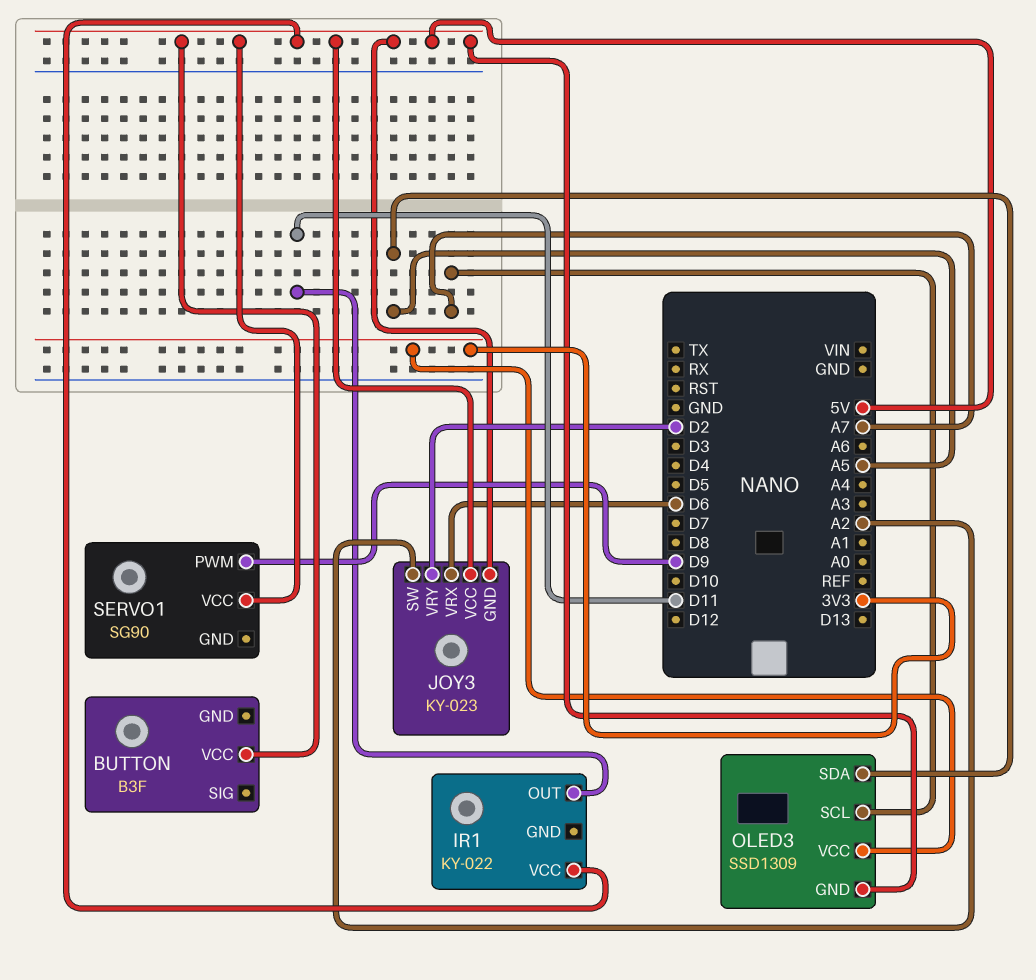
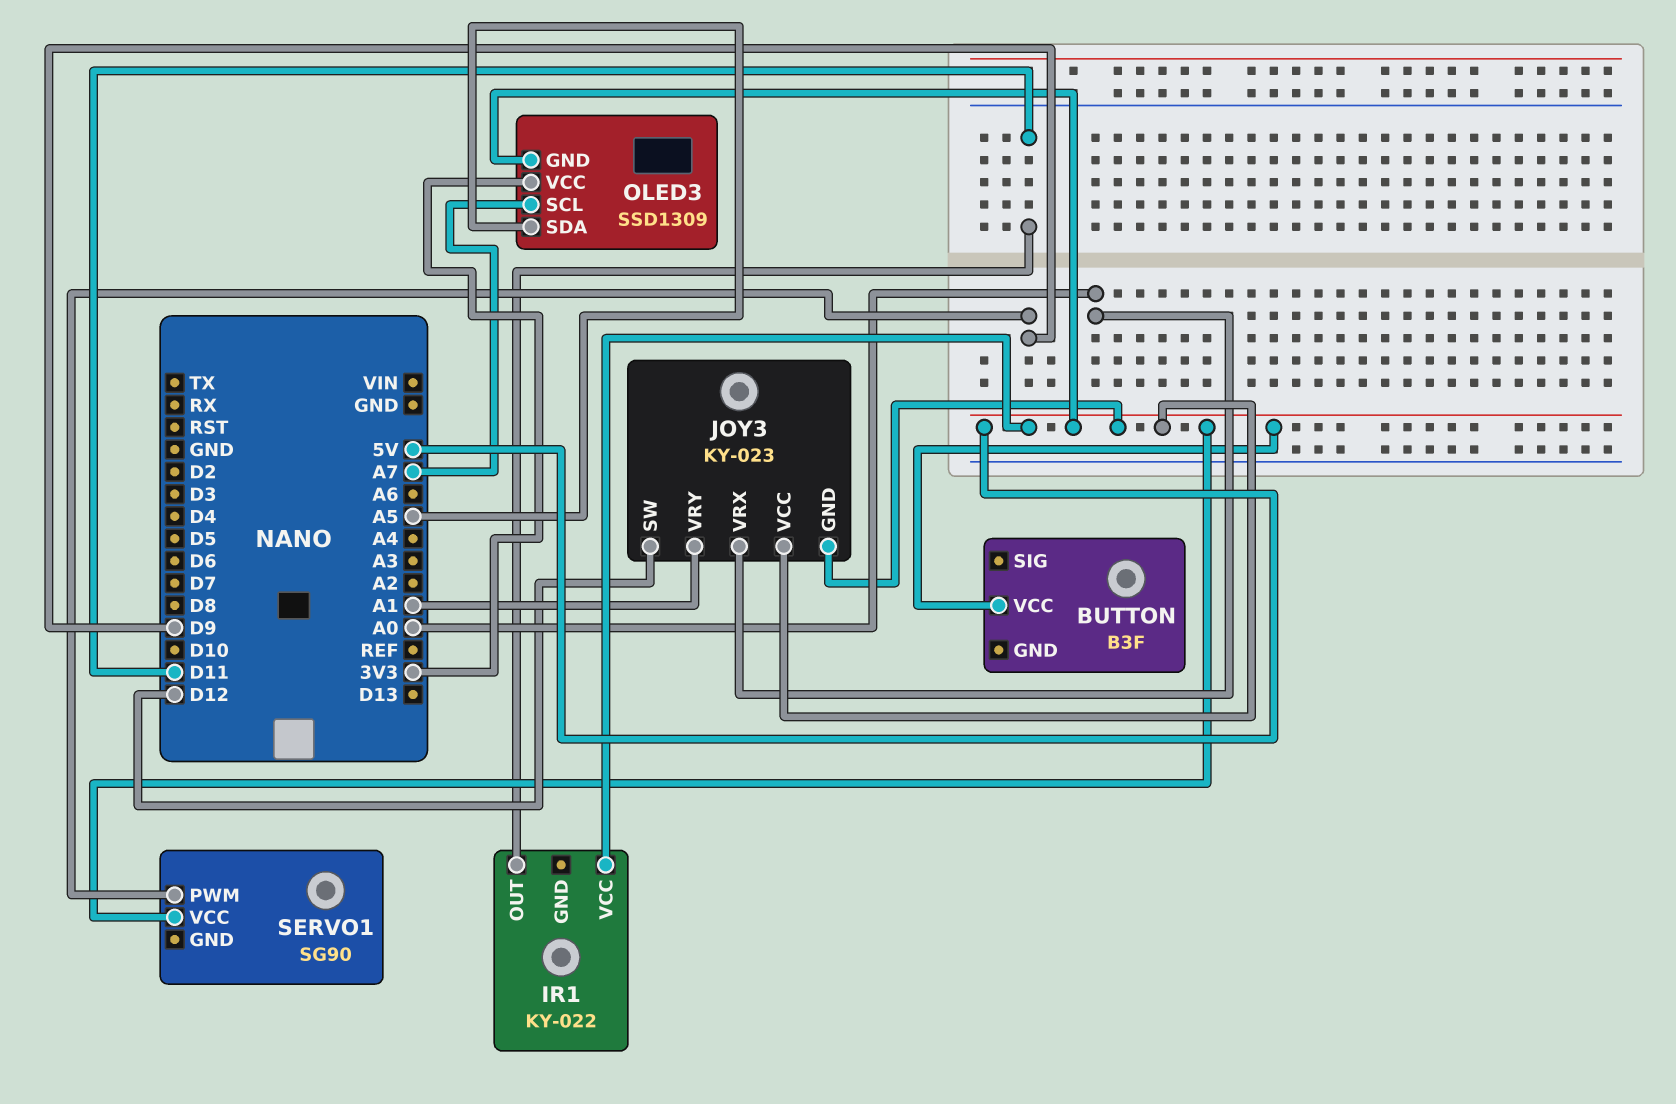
JOY3 pin SW: A2 -> D12
JOY3 pin VRX: D6 -> A0
JOY3 pin VRY: D2 -> A1

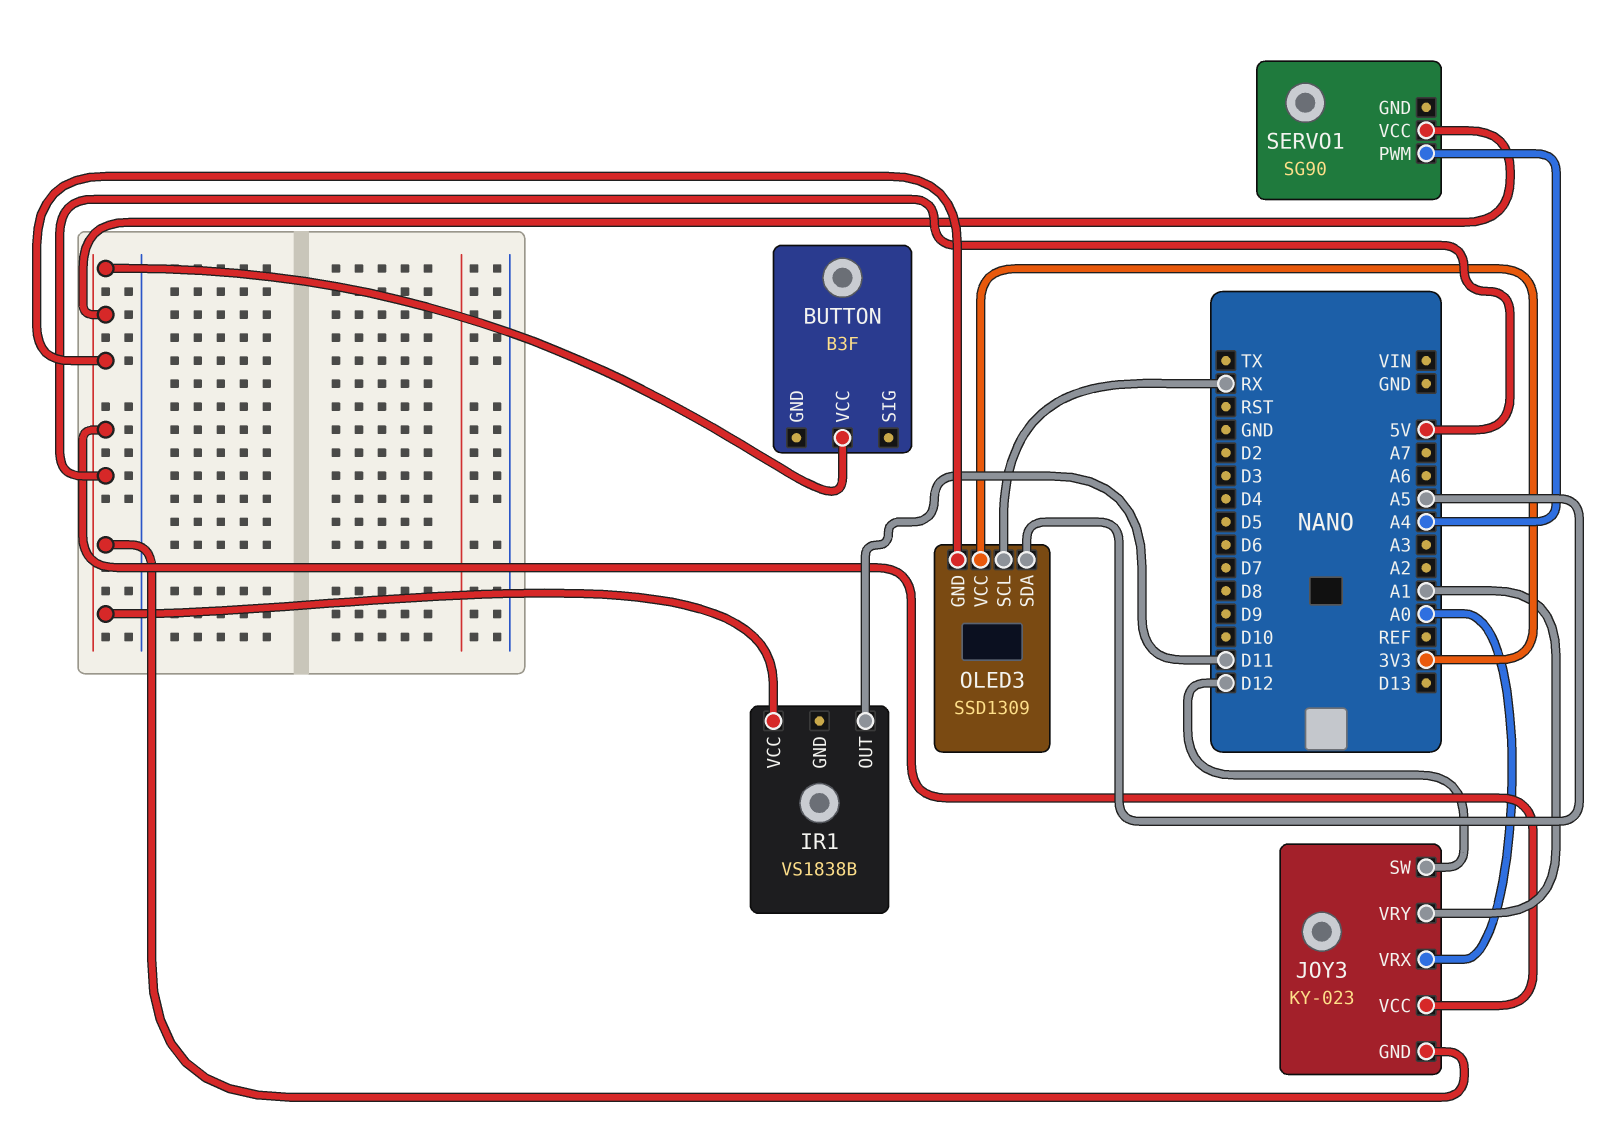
IR1: KY-022 -> VS1838B
OLED3 pin SCL: A7 -> RX
SERVO1 pin PWM: D9 -> A4

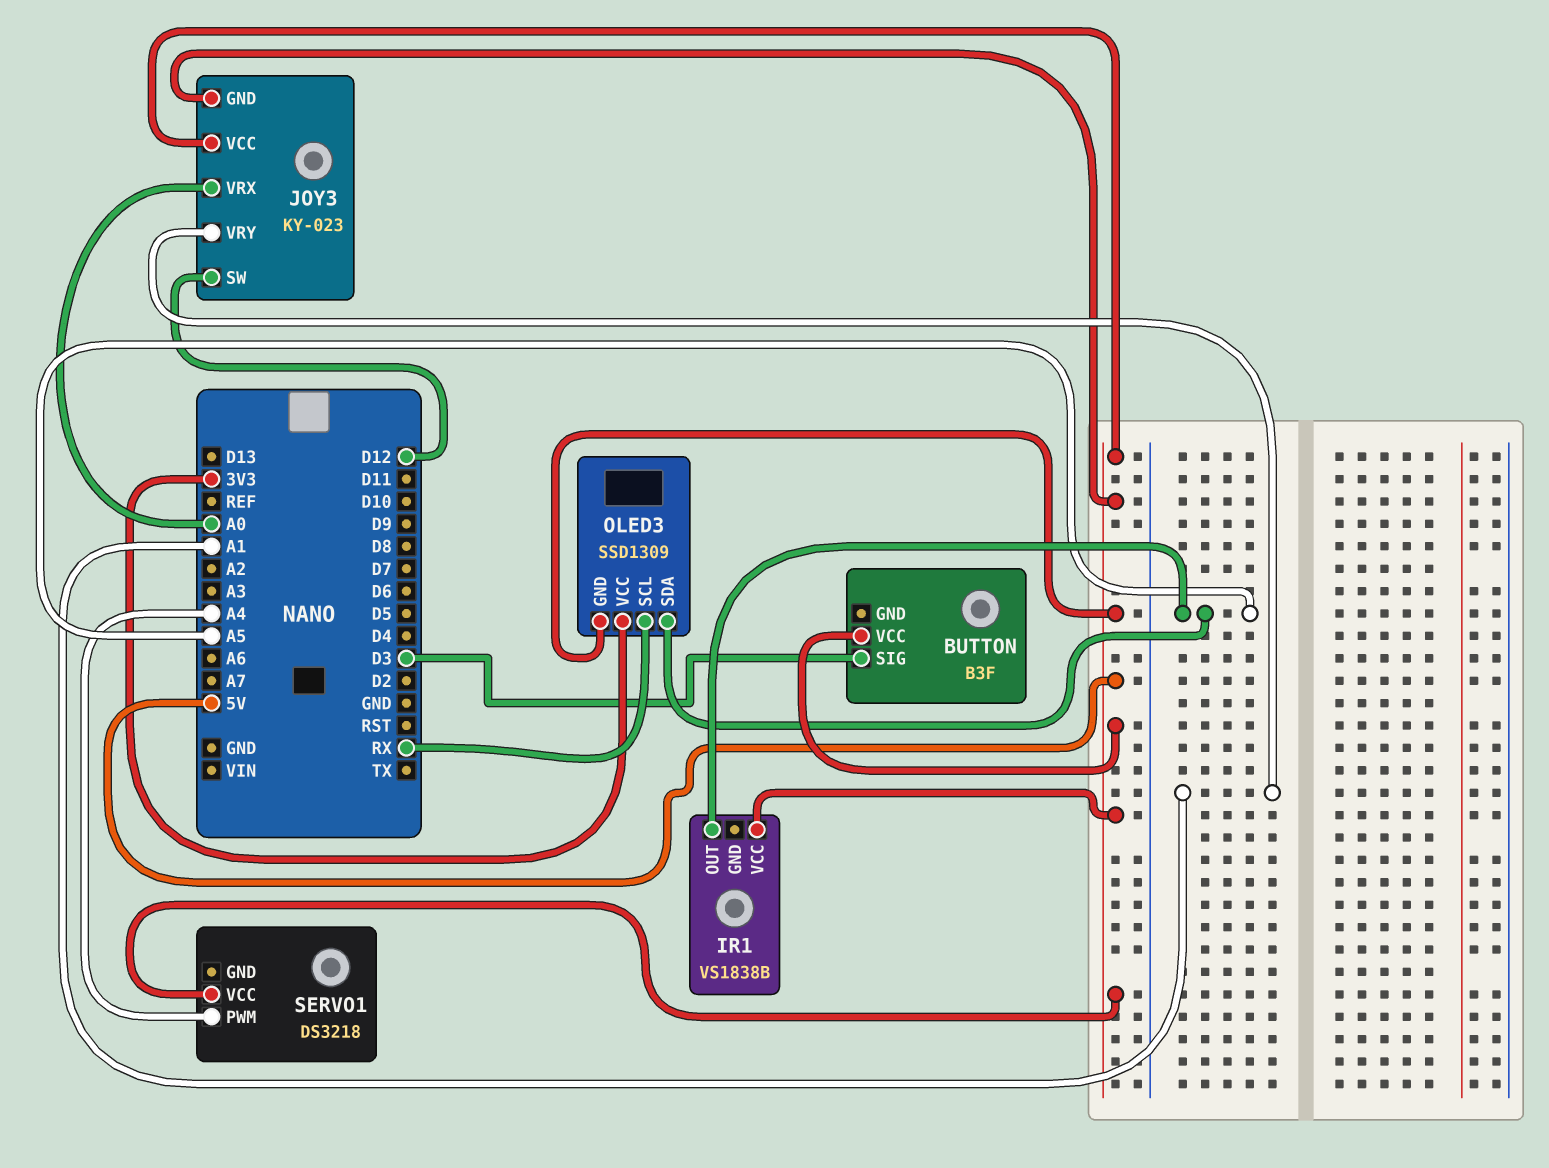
BUTTON pin SIG: none -> D3
IR1 pin OUT: D11 -> A5
SERVO1: SG90 -> DS3218

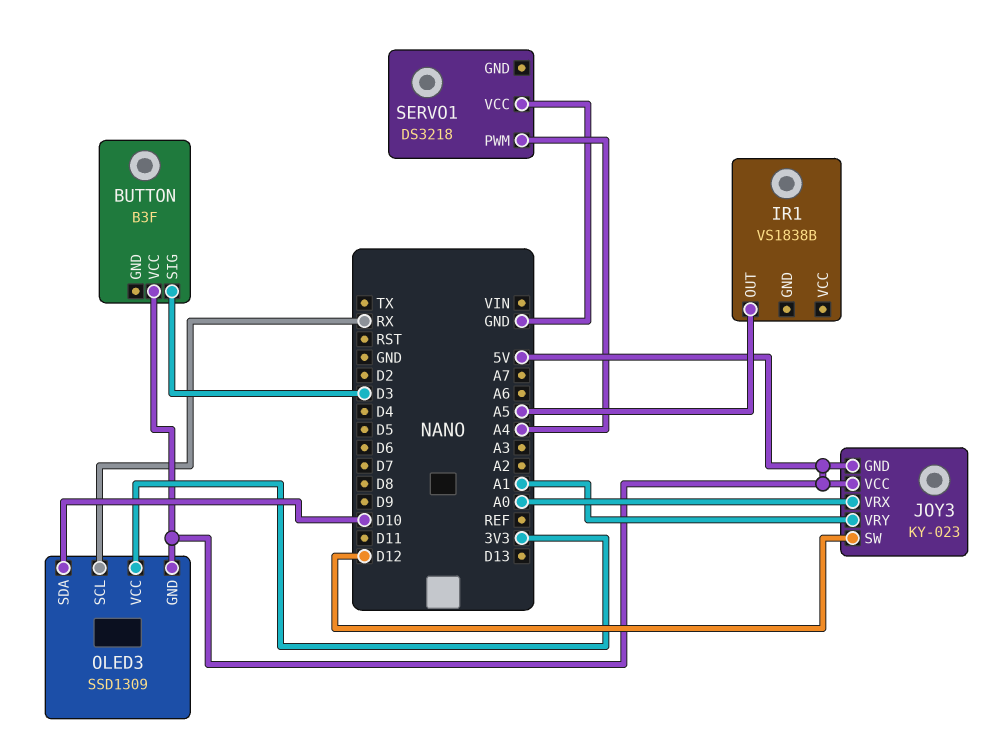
IR1 pin VCC: 5V -> none
OLED3 pin SDA: A5 -> D10
SERVO1 pin VCC: 5V -> GND

